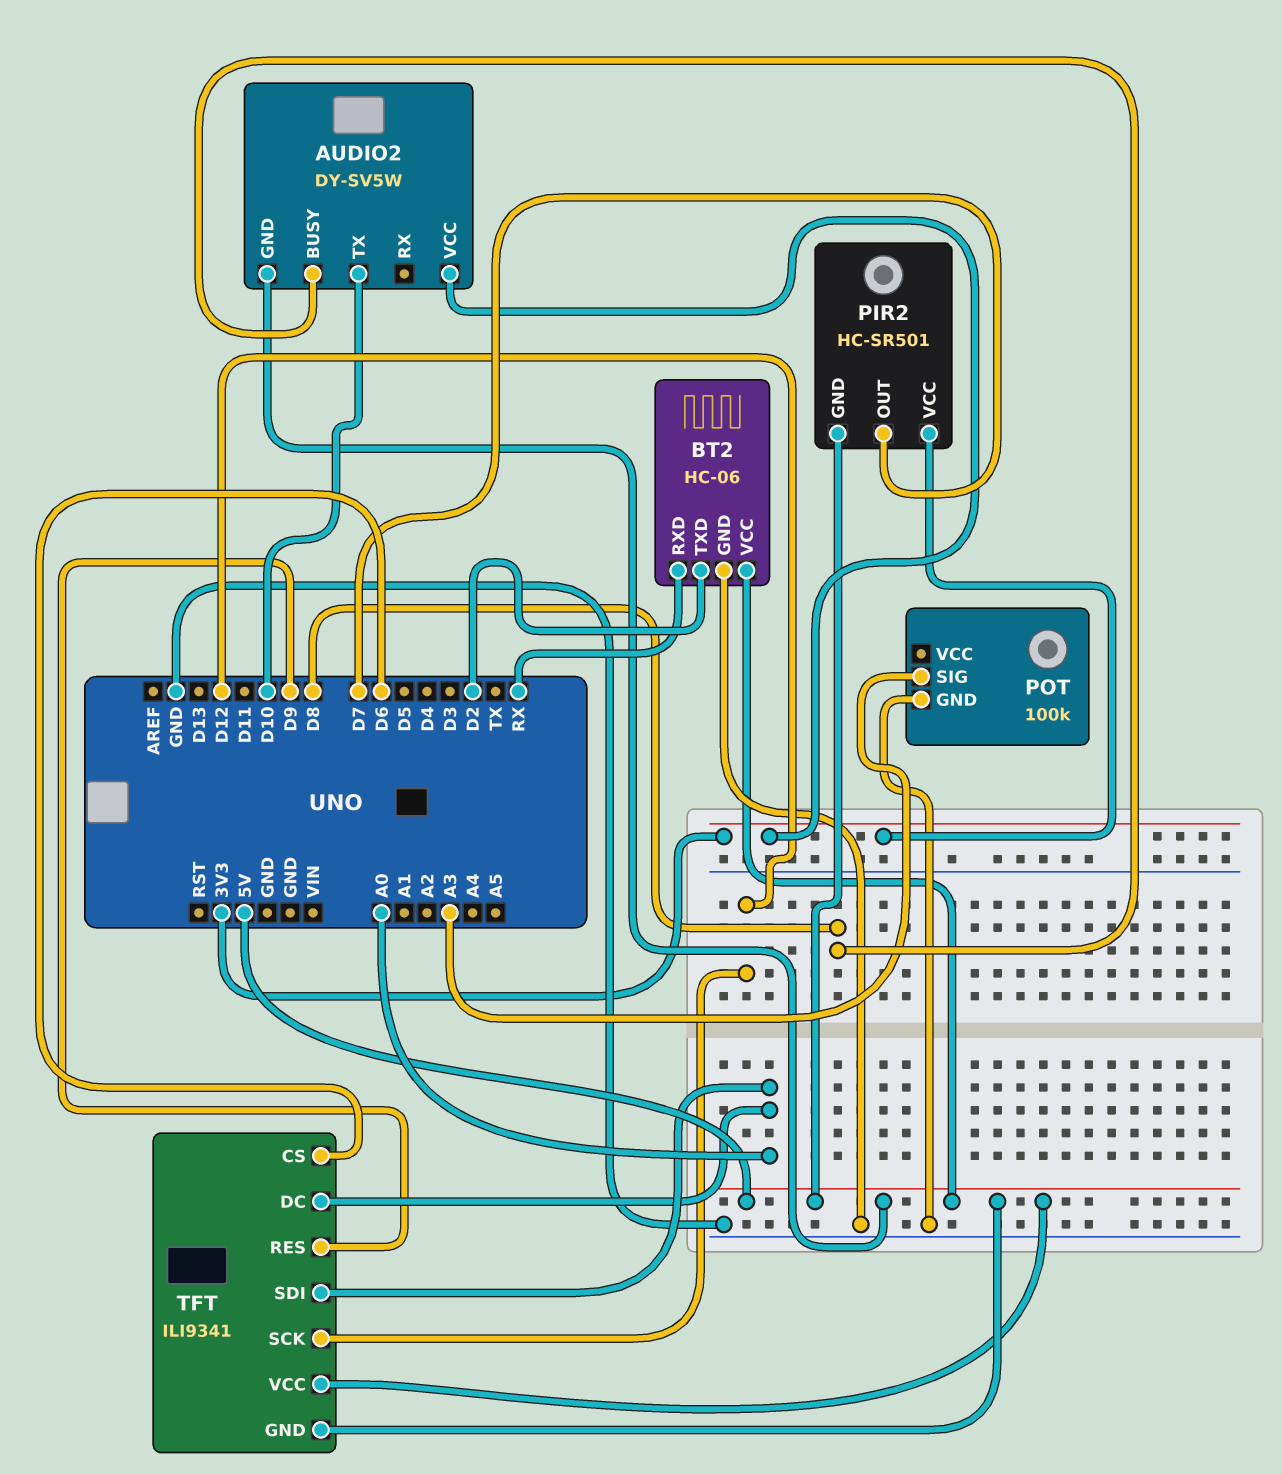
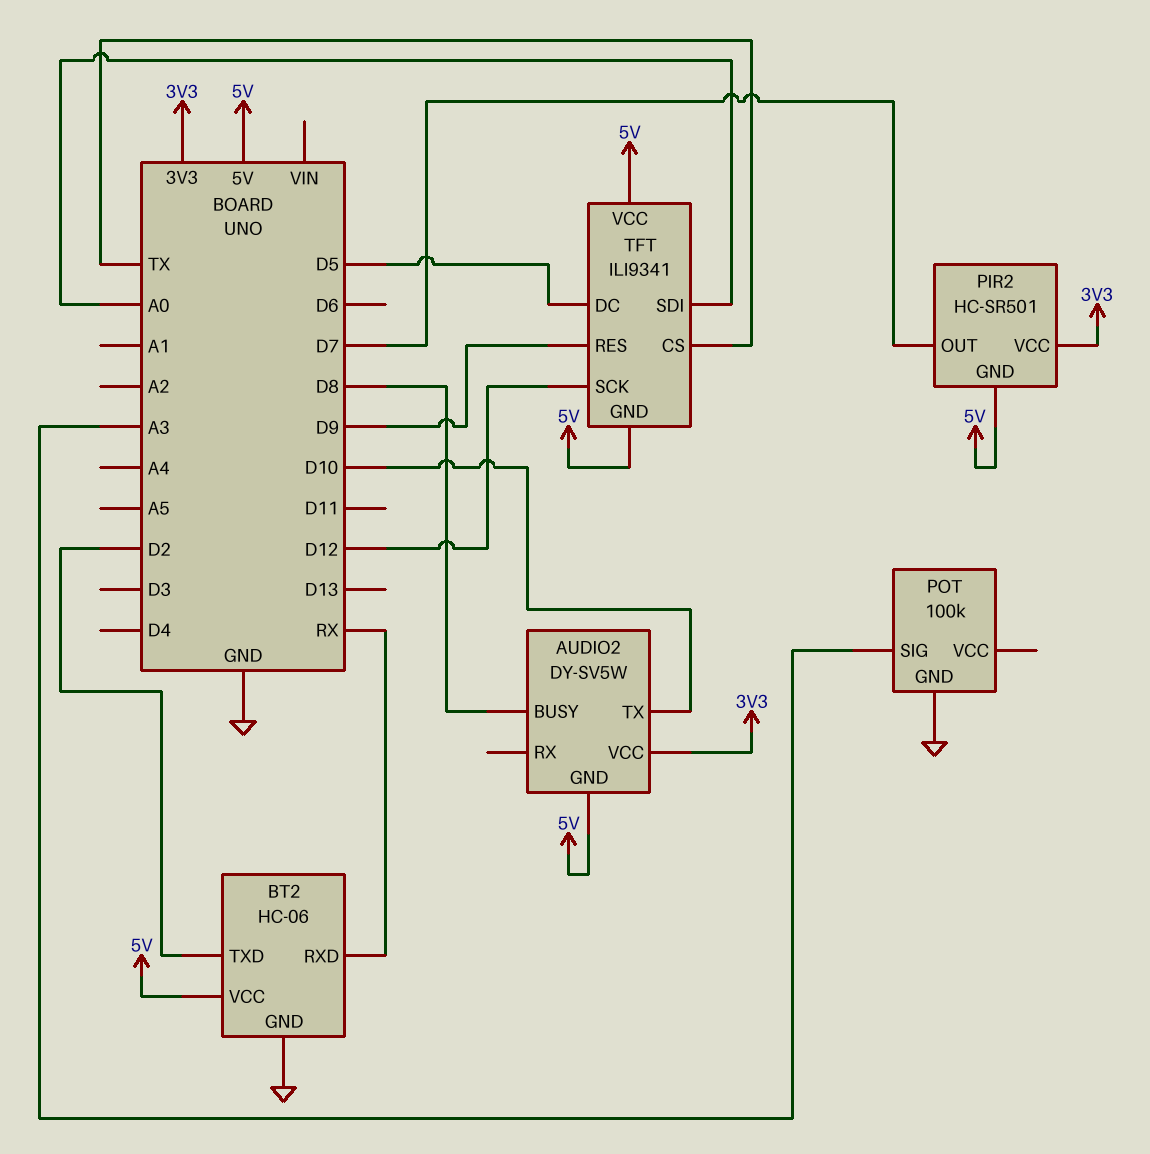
TFT pin CS: D6 -> TX
TFT pin DC: A0 -> D5

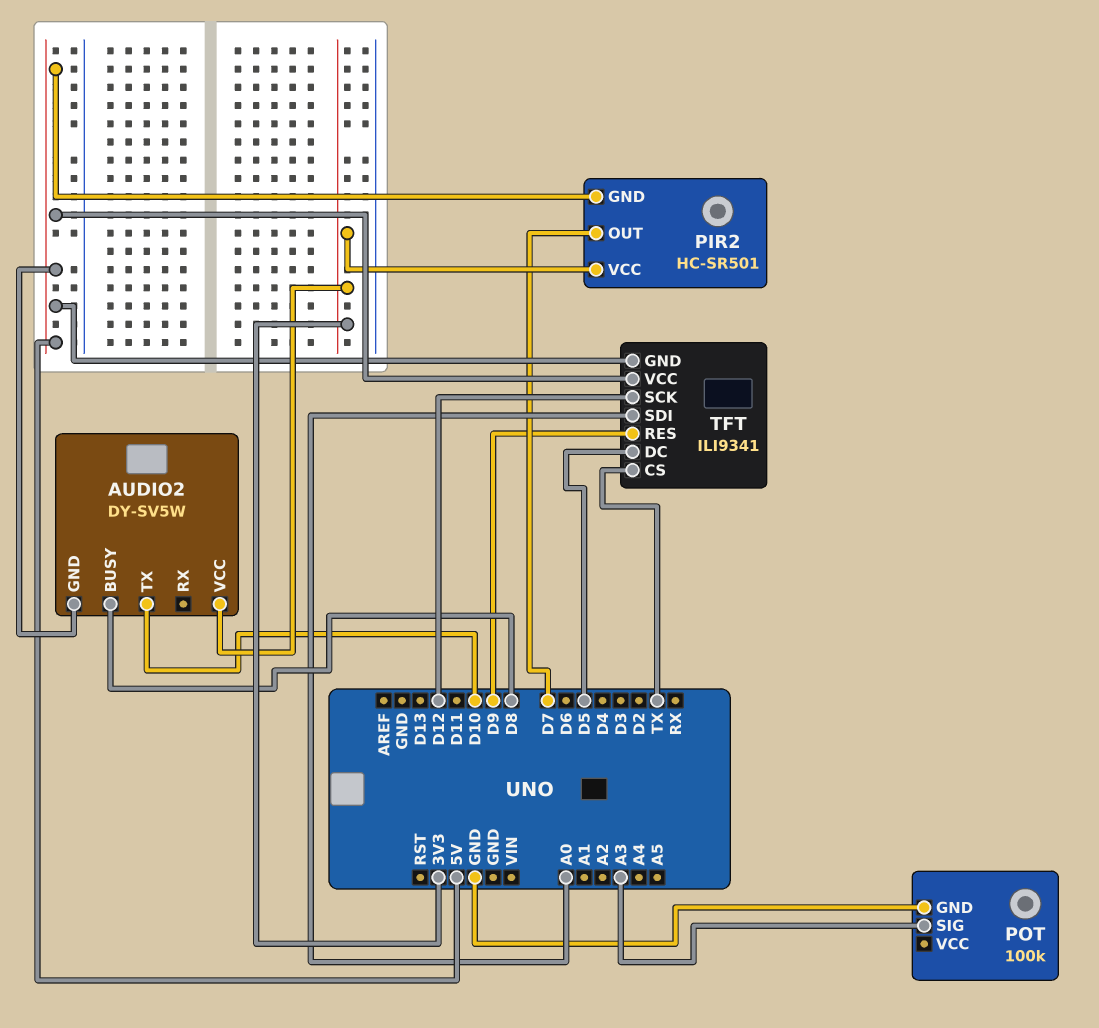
BT2: HC-06 -> none
BT2 pin GND: GND -> none
BT2 pin RXD: RX -> none
BT2 pin TXD: D2 -> none
BT2 pin VCC: 5V -> none

